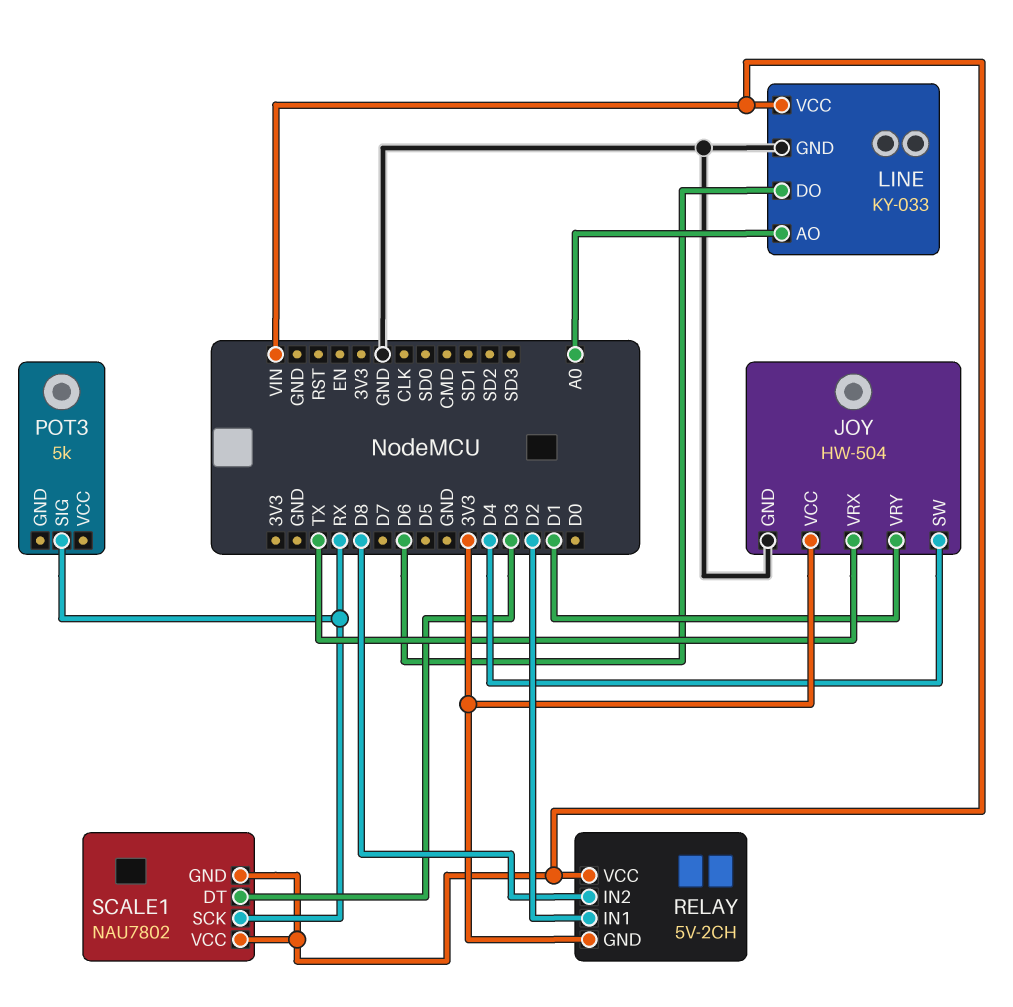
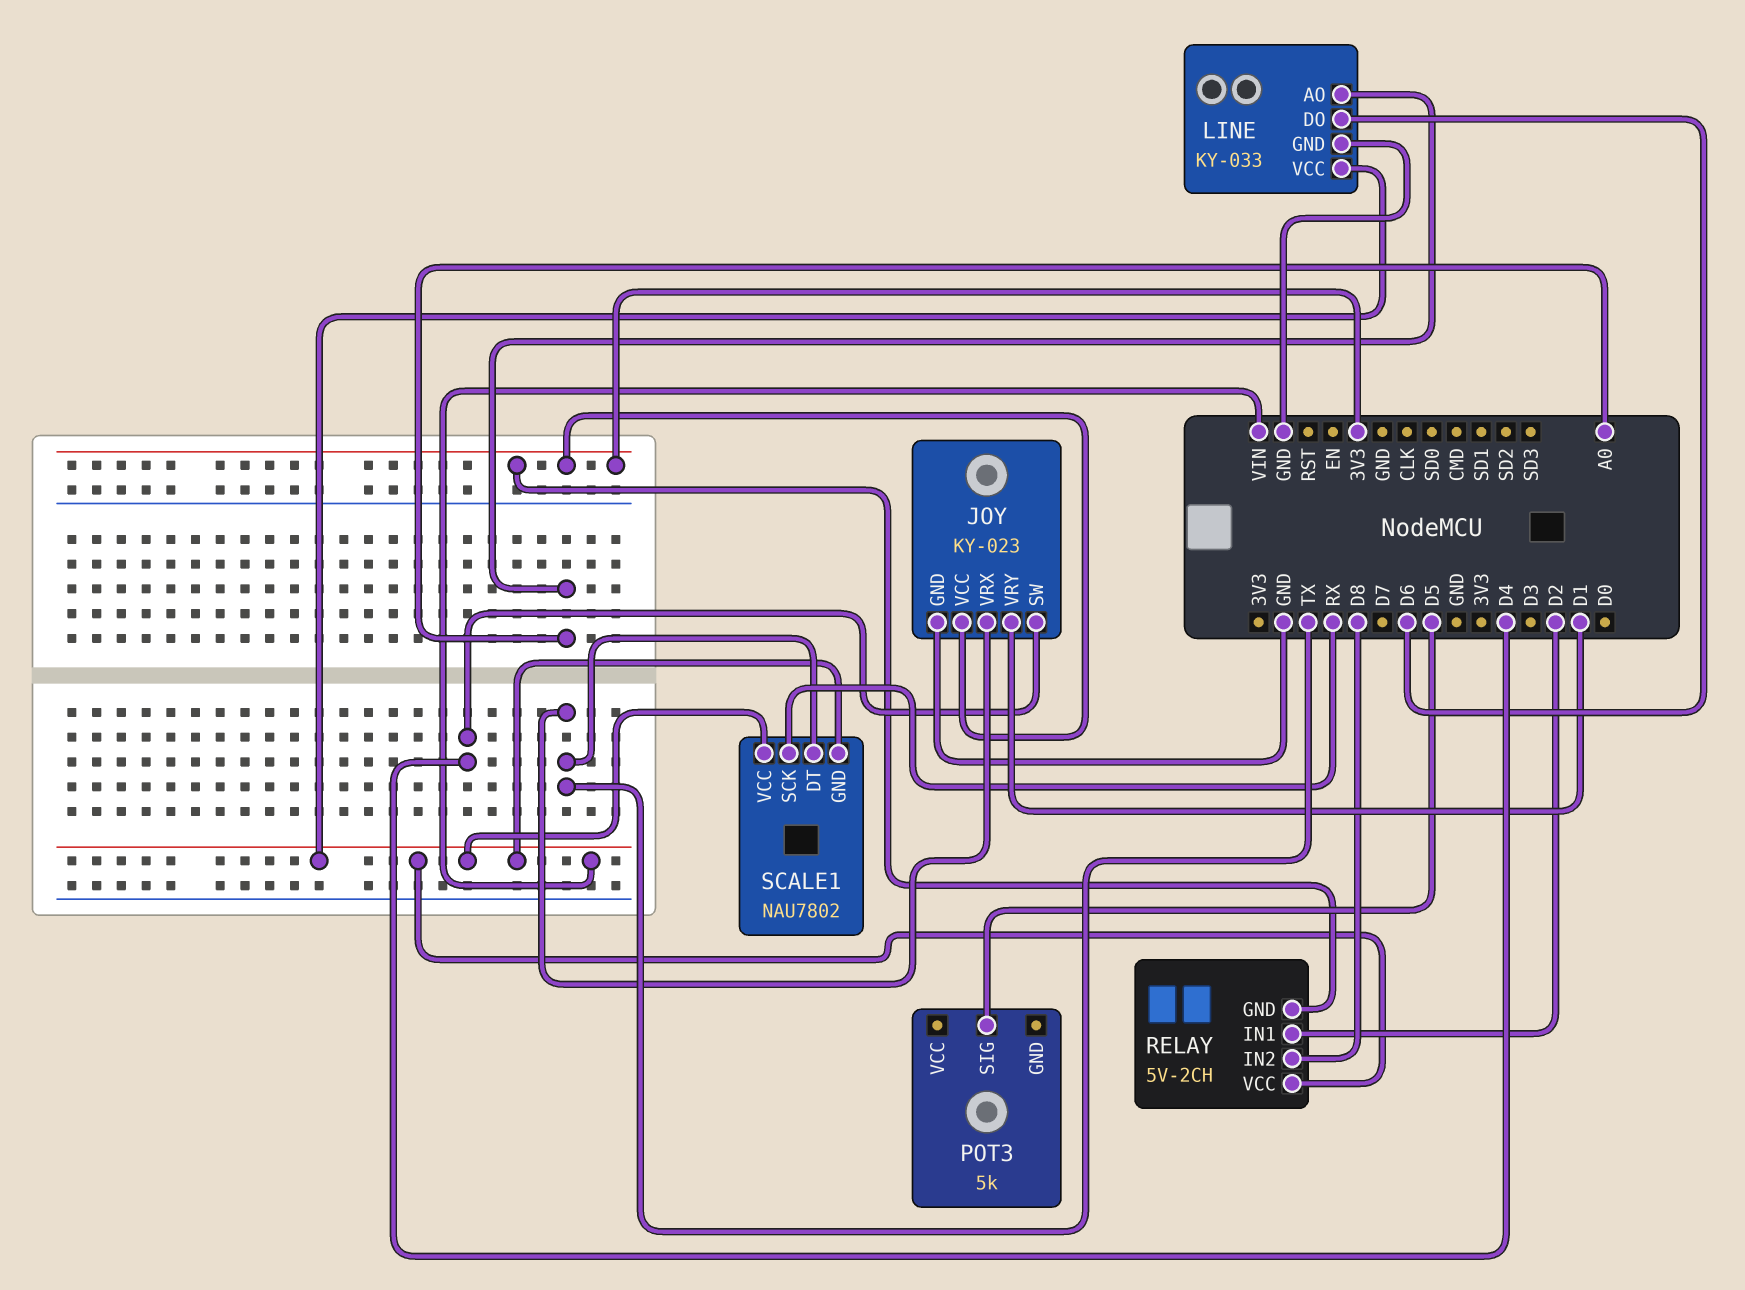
JOY: HW-504 -> KY-023
POT3 pin SIG: RX -> D5
SCALE1 pin DT: D3 -> TX

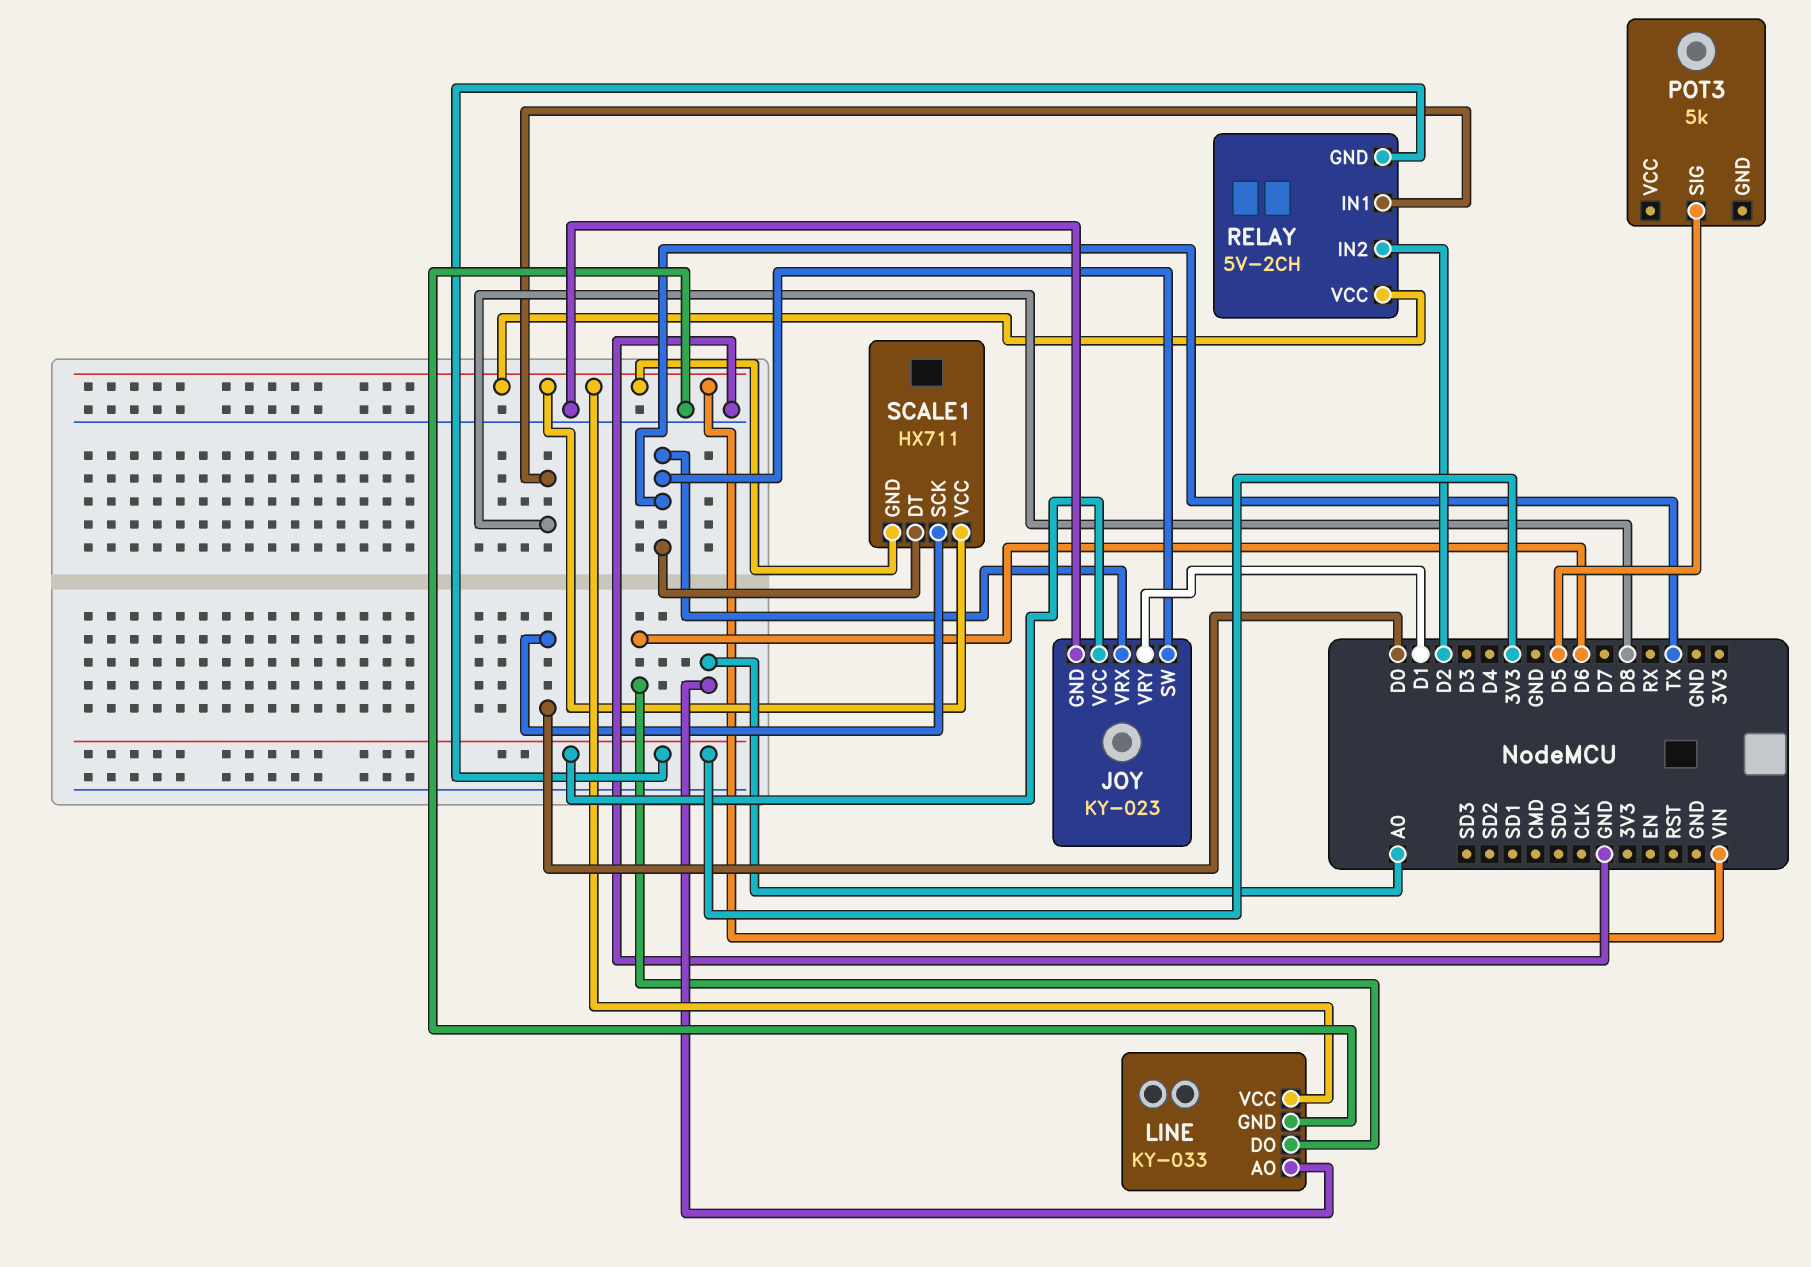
JOY pin SW: D4 -> TX
RELAY pin IN1: D2 -> D8
RELAY pin IN2: D8 -> D2
SCALE1: NAU7802 -> HX711
SCALE1 pin SCK: RX -> D0

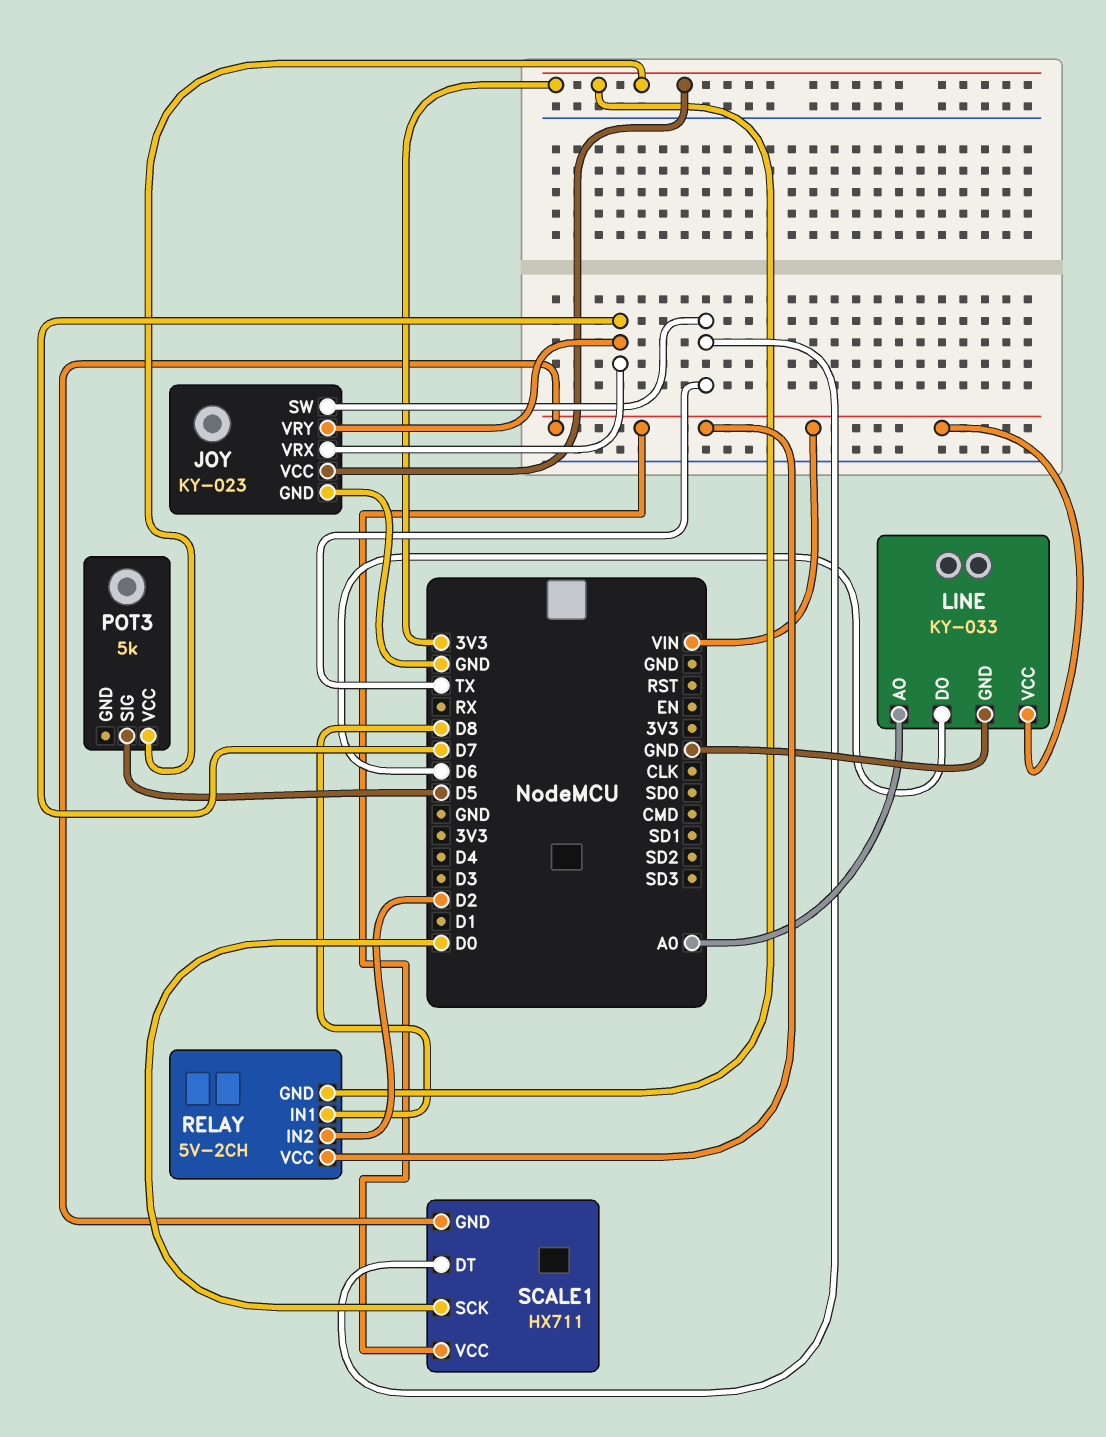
JOY pin VRX: TX -> D7
JOY pin VRY: D1 -> D7
POT3 pin VCC: none -> 3V3

